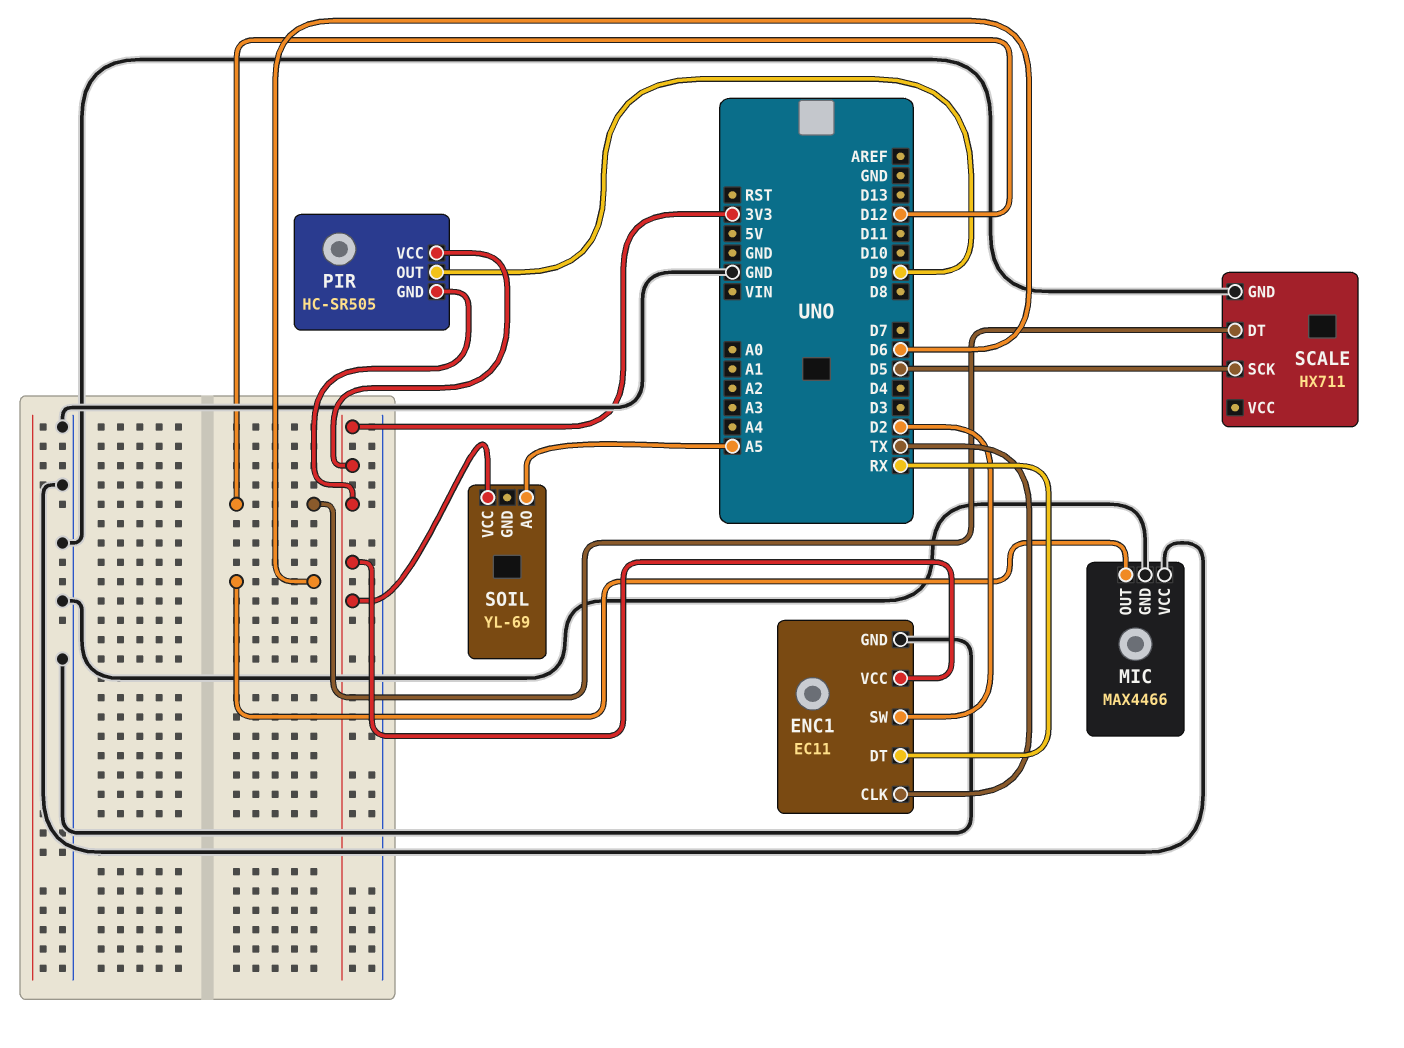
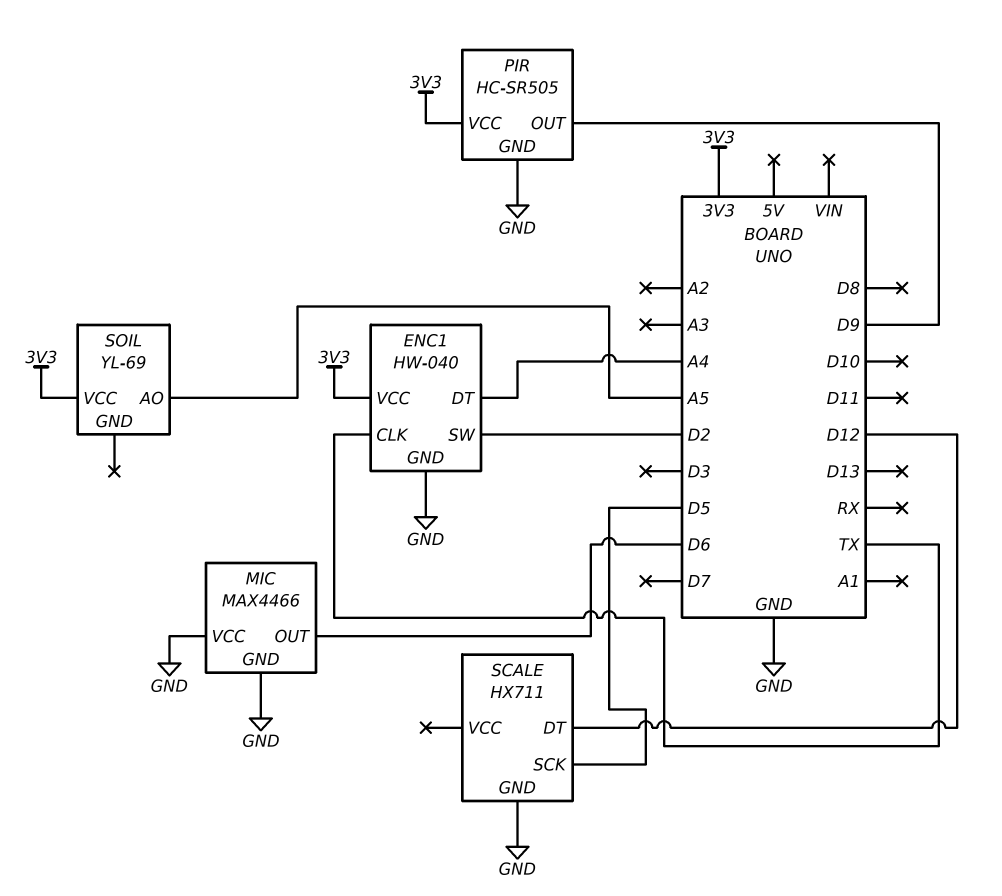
ENC1: EC11 -> HW-040
ENC1 pin DT: RX -> A4
PIR pin GND: 3V3 -> GND

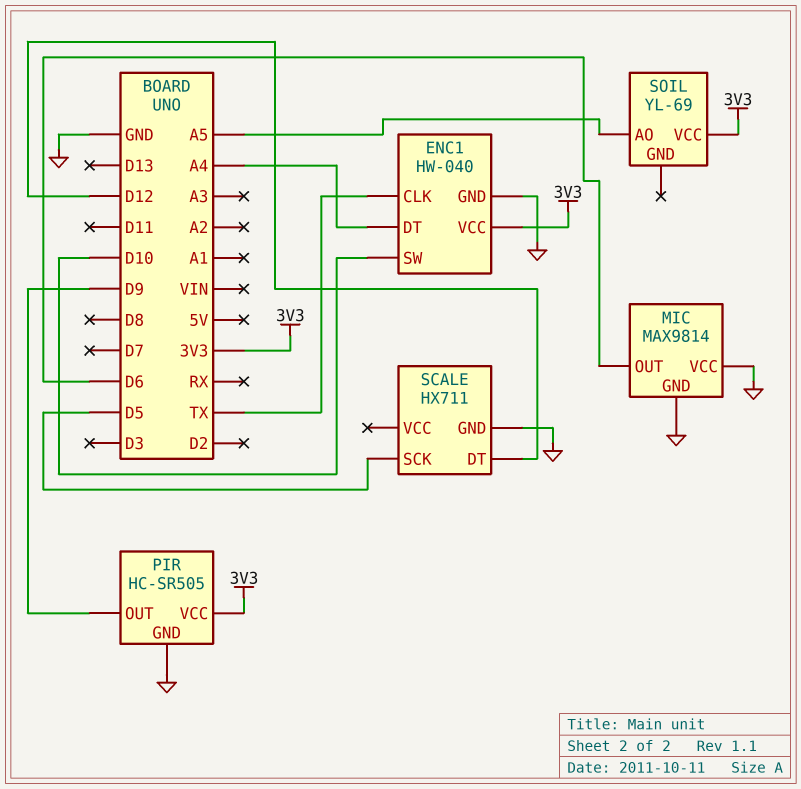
ENC1 pin SW: D2 -> D10
MIC: MAX4466 -> MAX9814

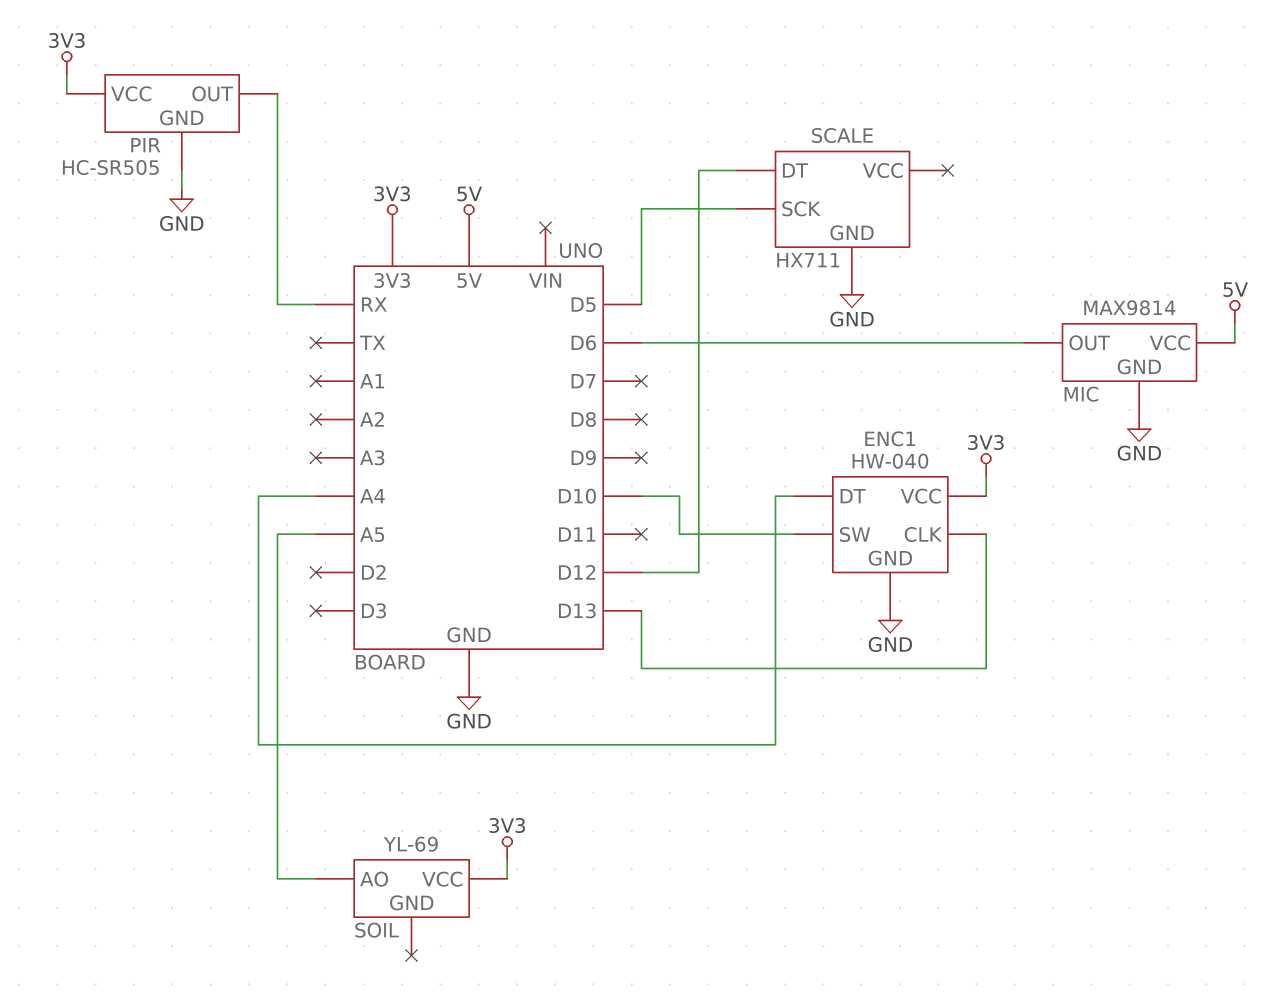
ENC1 pin CLK: TX -> D13
MIC pin VCC: GND -> 5V
PIR pin OUT: D9 -> RX

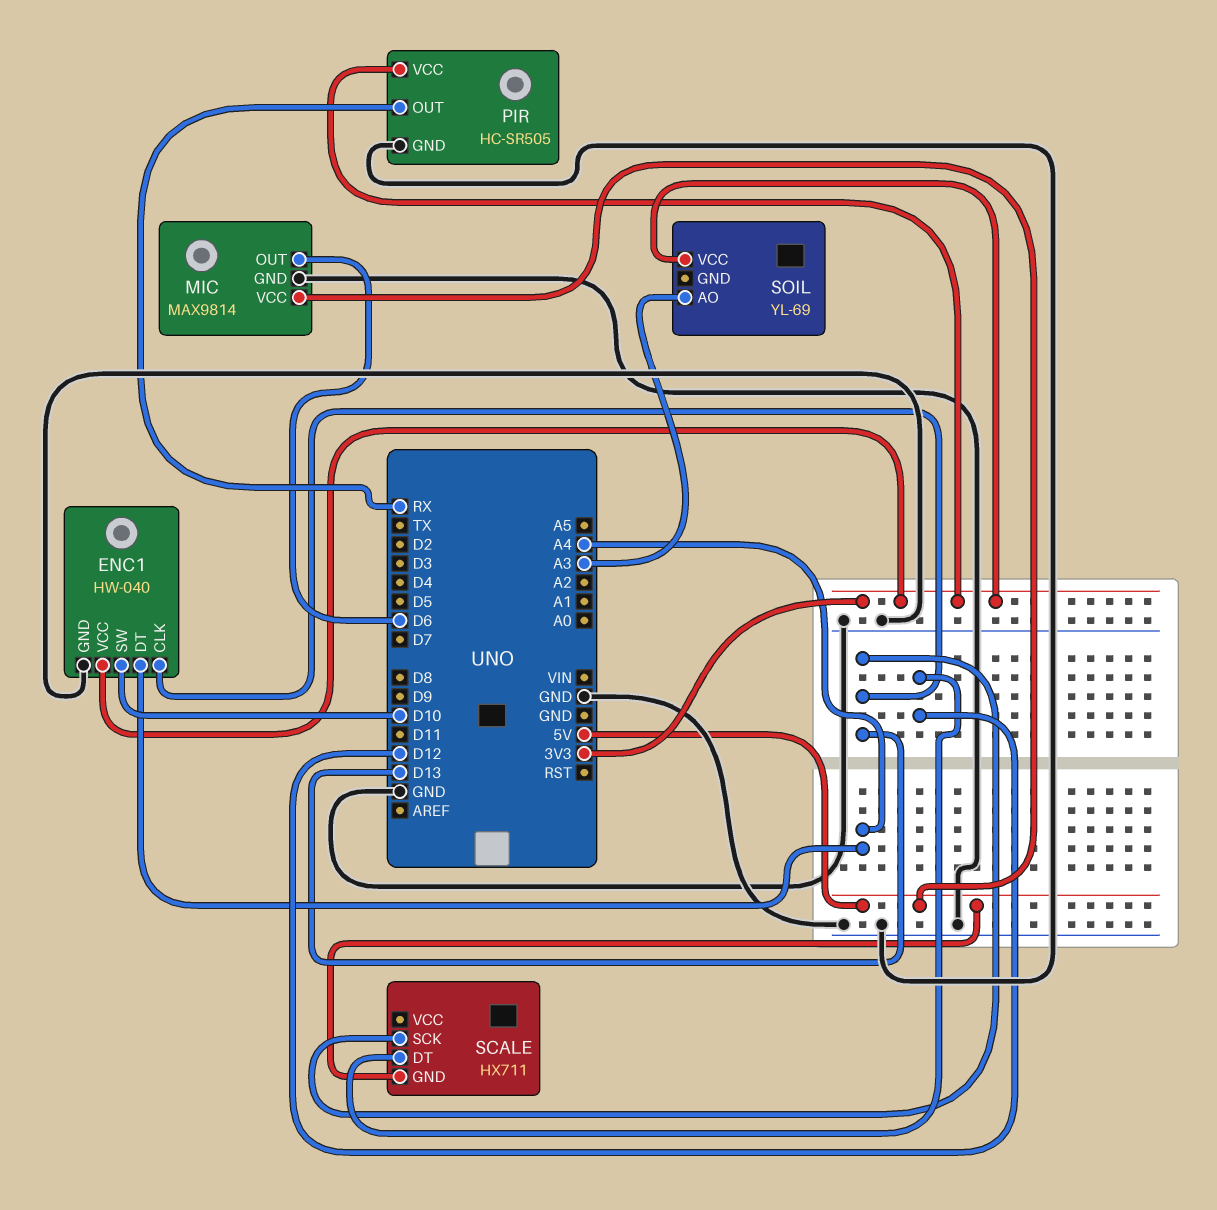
SCALE pin GND: GND -> 5V
SCALE pin SCK: D5 -> D13
SOIL pin AO: A5 -> A3

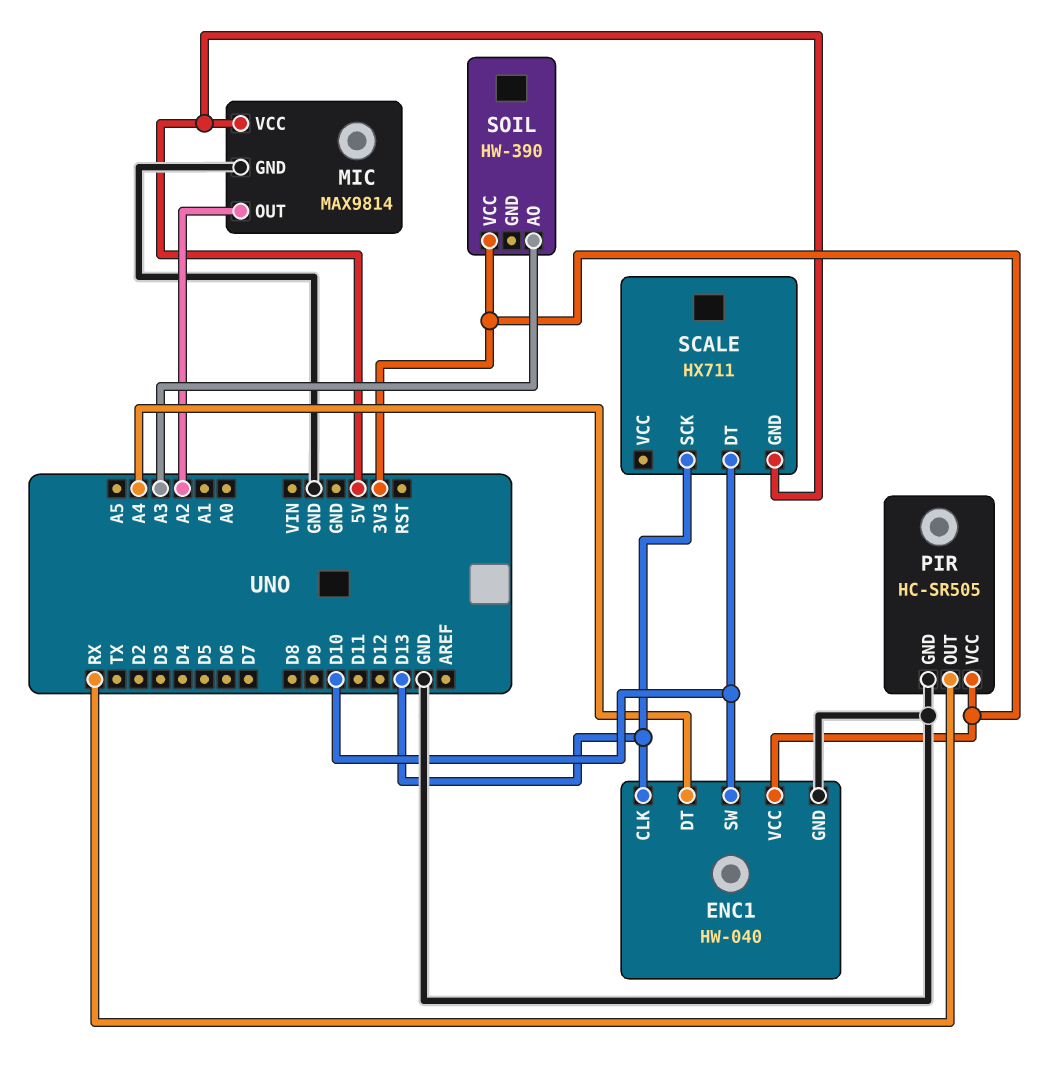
MIC pin OUT: D6 -> A2
SCALE pin DT: D12 -> D10
SOIL: YL-69 -> HW-390

